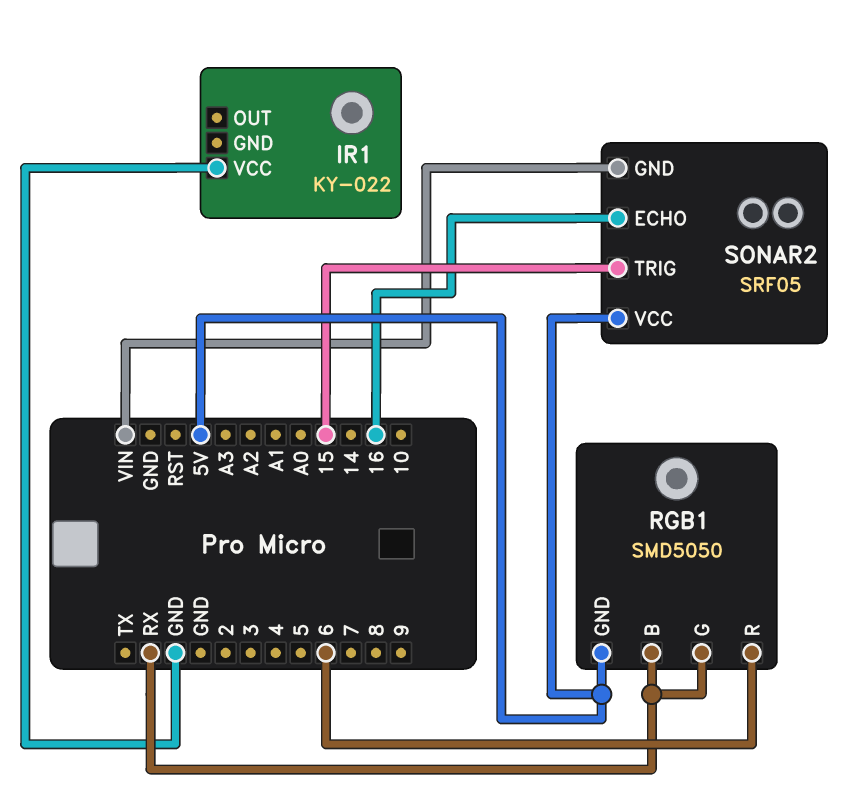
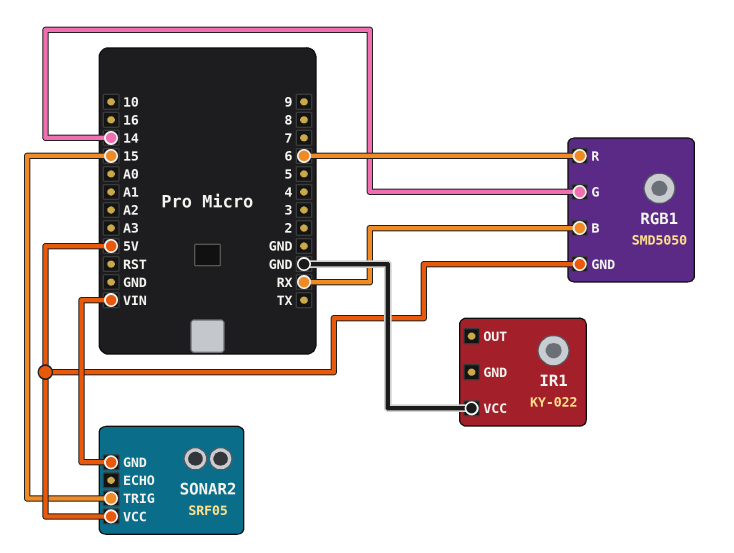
RGB1 pin G: RX -> 14
SONAR2 pin ECHO: 16 -> none

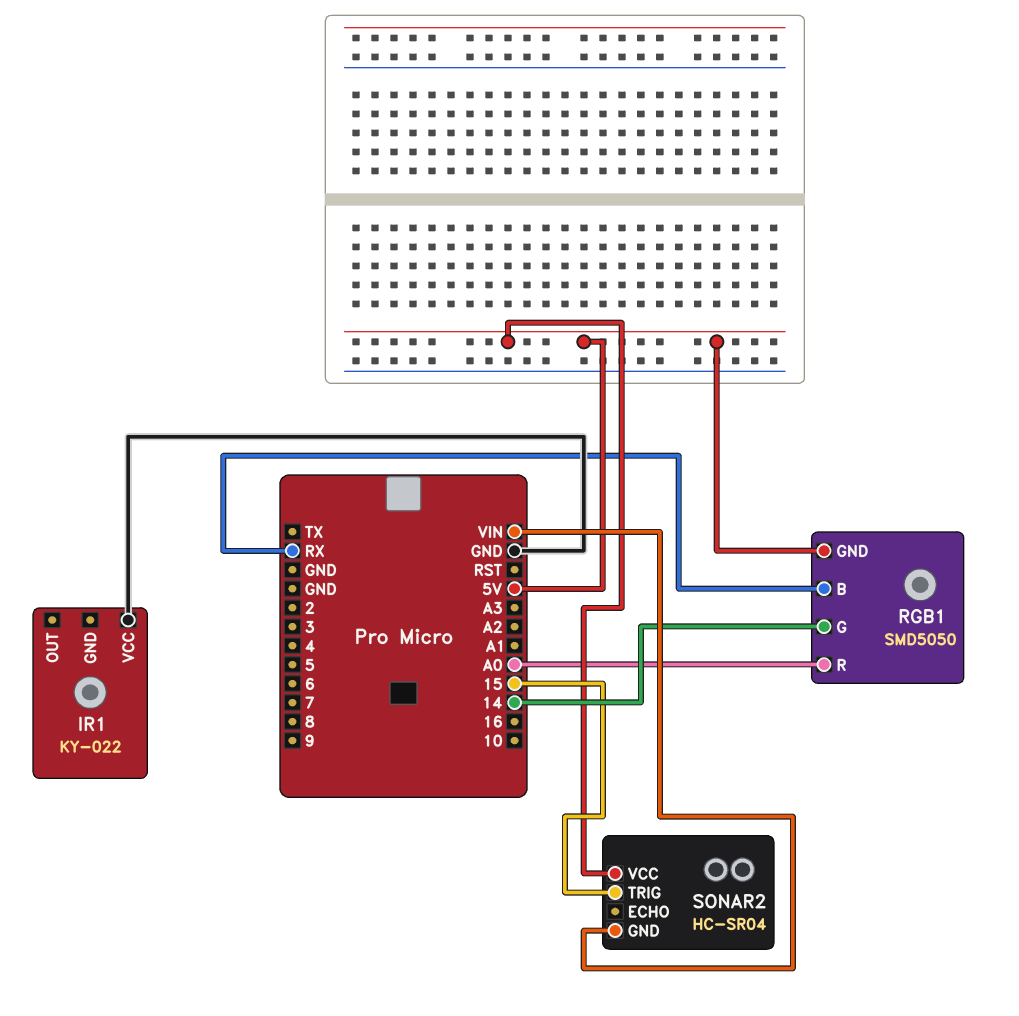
RGB1 pin R: 6 -> A0
SONAR2: SRF05 -> HC-SR04

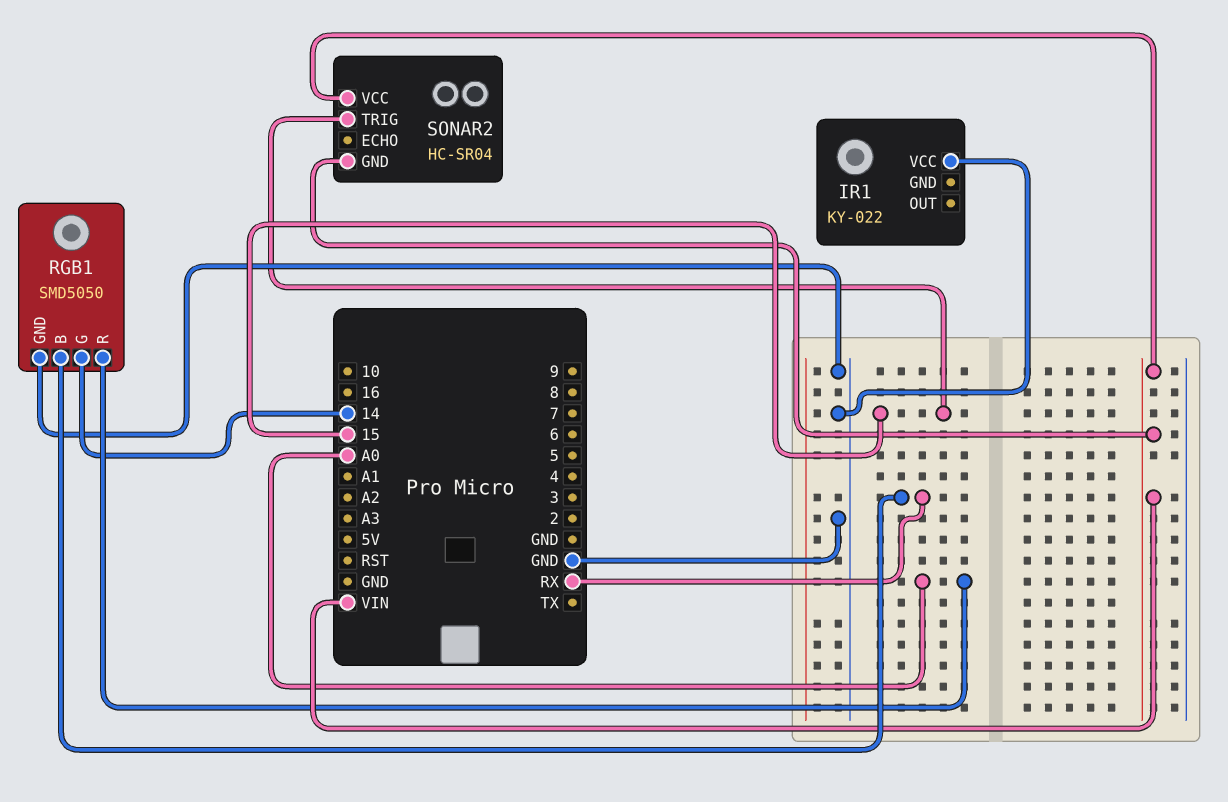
RGB1 pin GND: 5V -> GND
SONAR2 pin VCC: 5V -> VIN

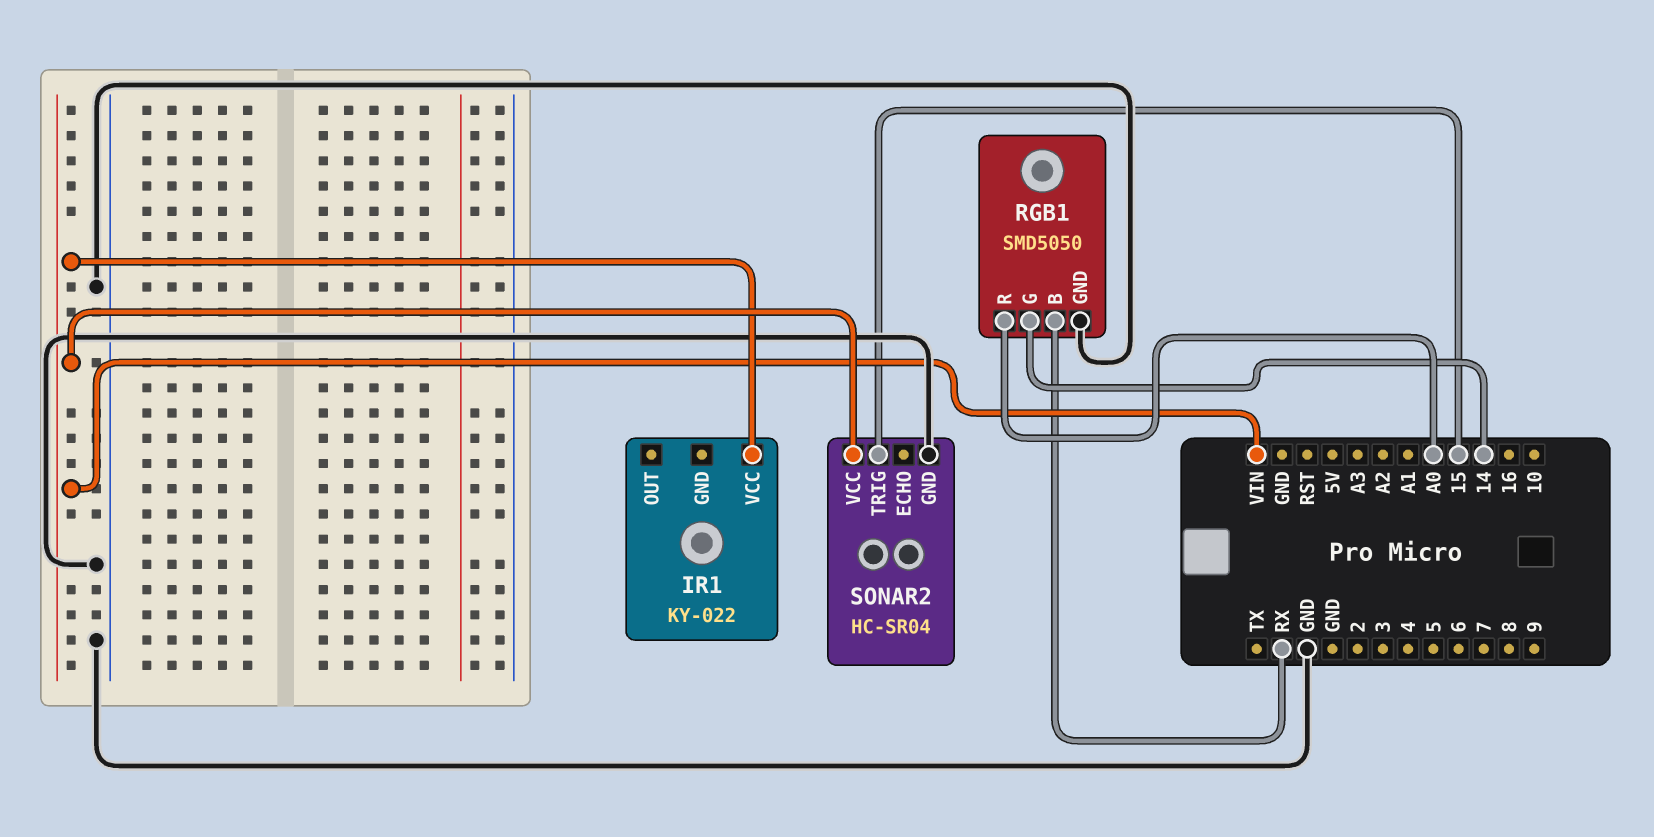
IR1 pin VCC: GND -> VIN
SONAR2 pin GND: VIN -> GND

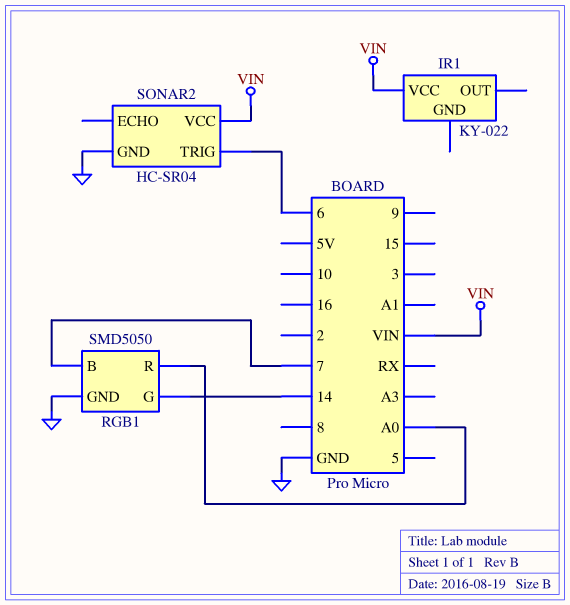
RGB1 pin B: RX -> 7
SONAR2 pin TRIG: 15 -> 6

